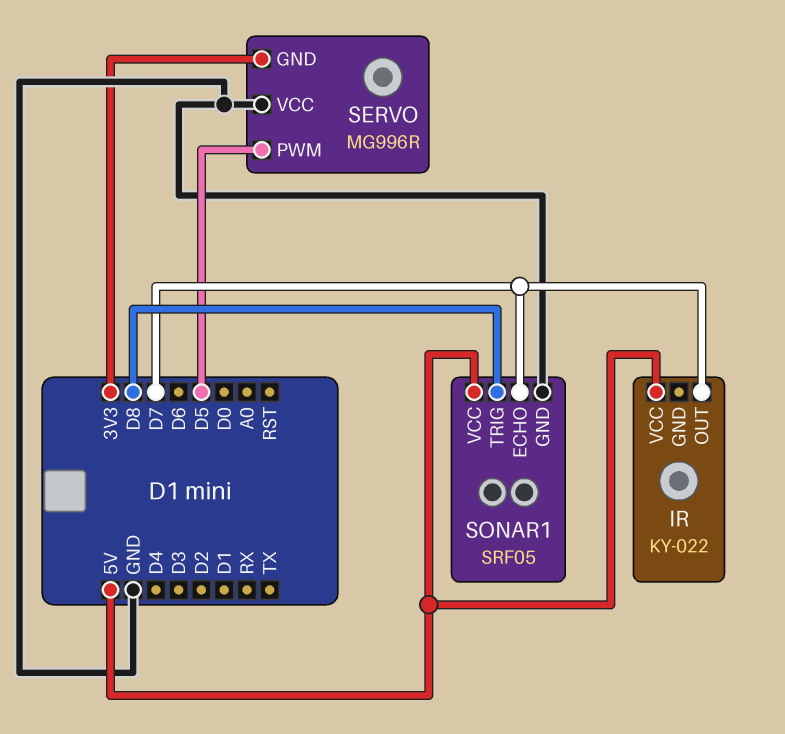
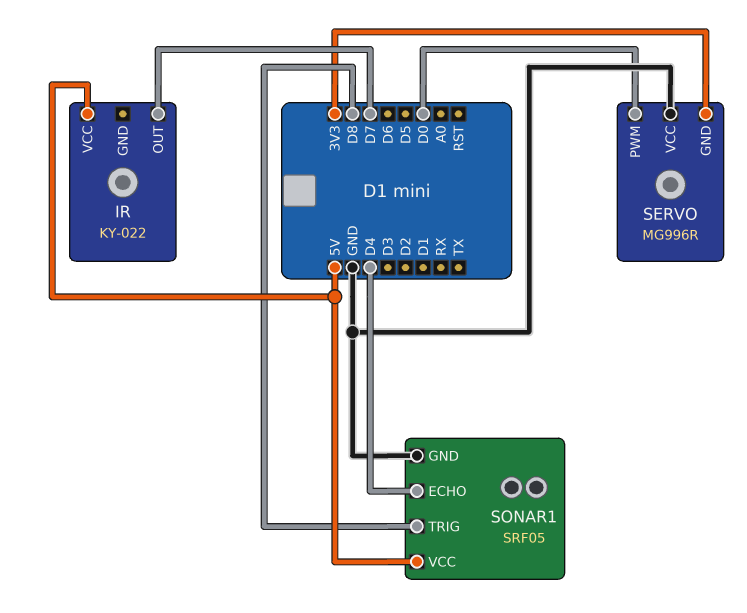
SERVO pin PWM: D5 -> D0
SONAR1 pin ECHO: D7 -> D4

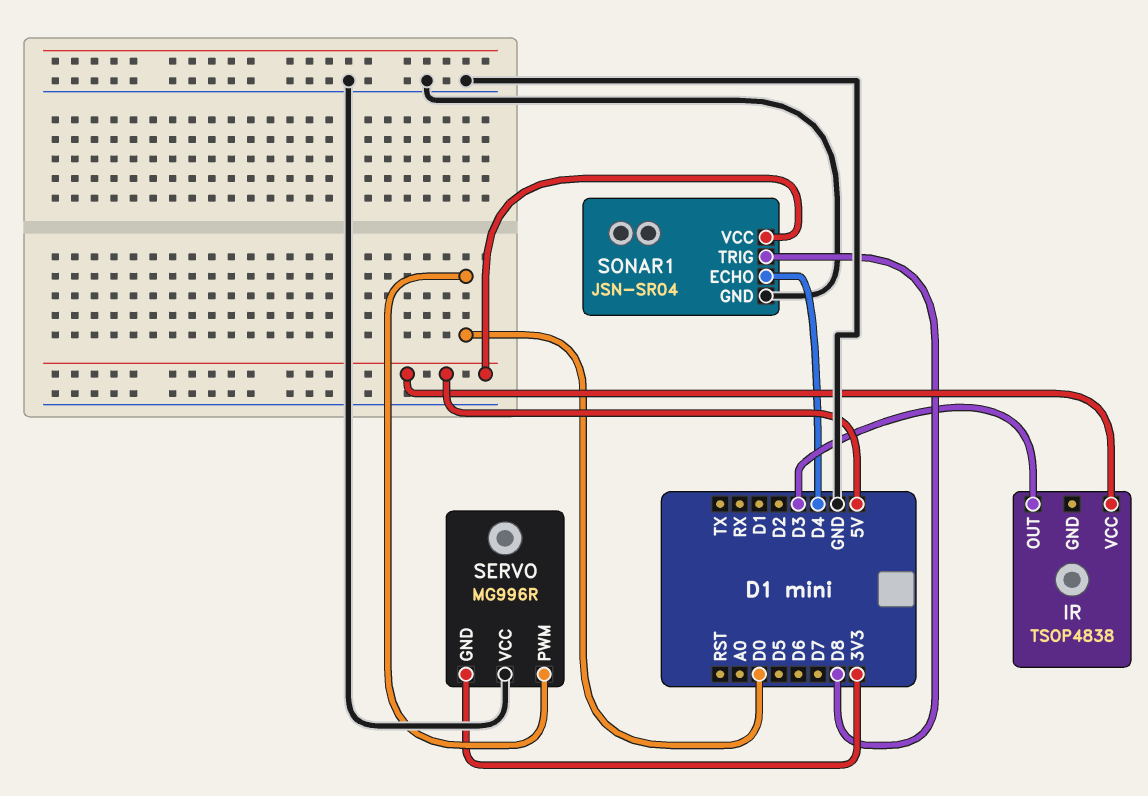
IR: KY-022 -> TSOP4838
IR pin OUT: D7 -> D3
SONAR1: SRF05 -> JSN-SR04

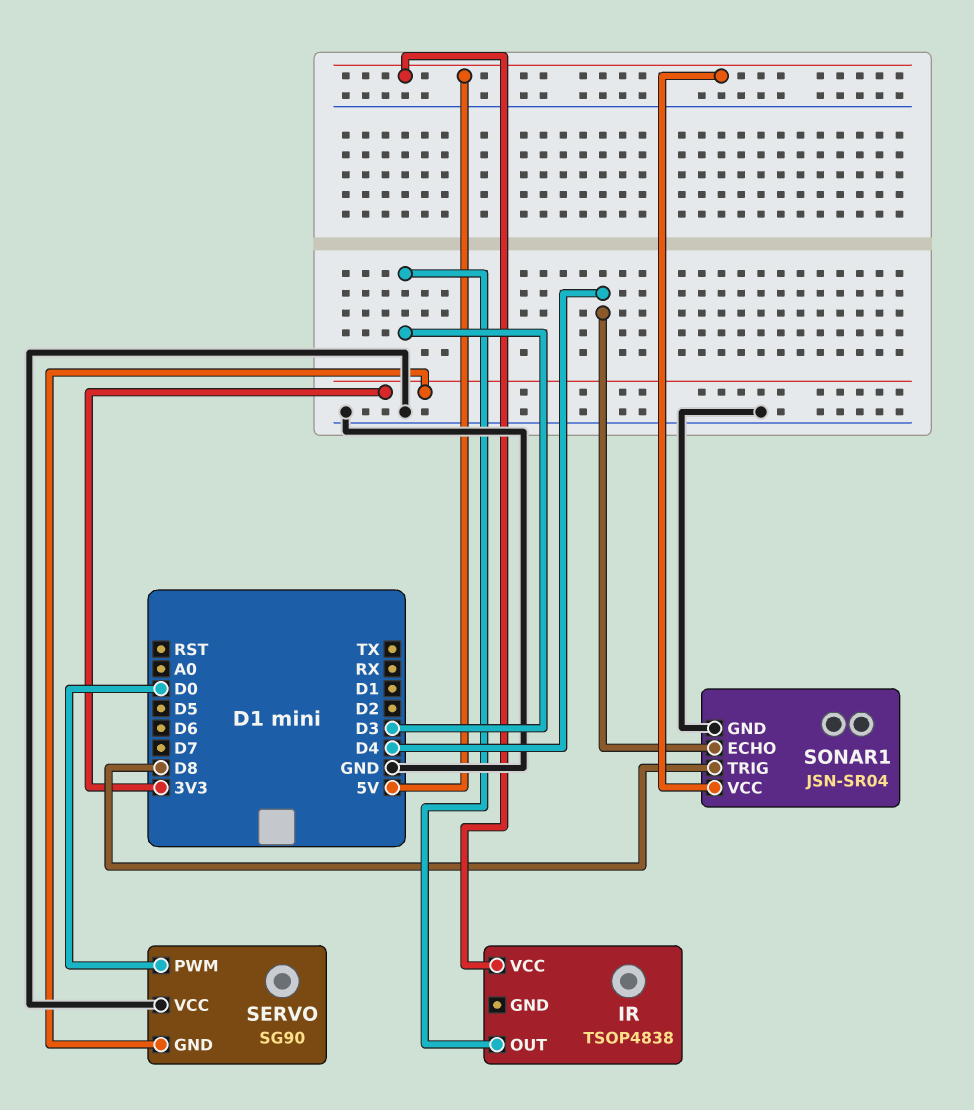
SERVO: MG996R -> SG90

